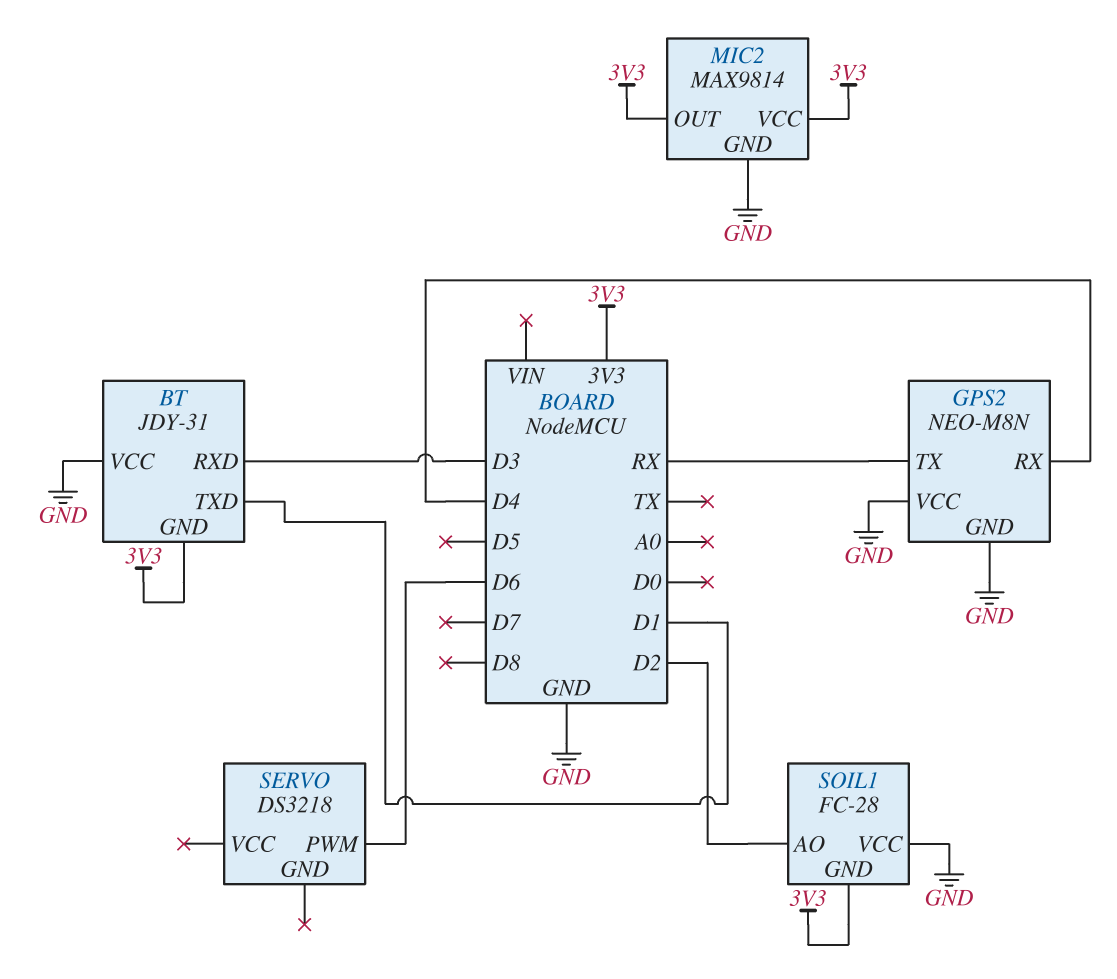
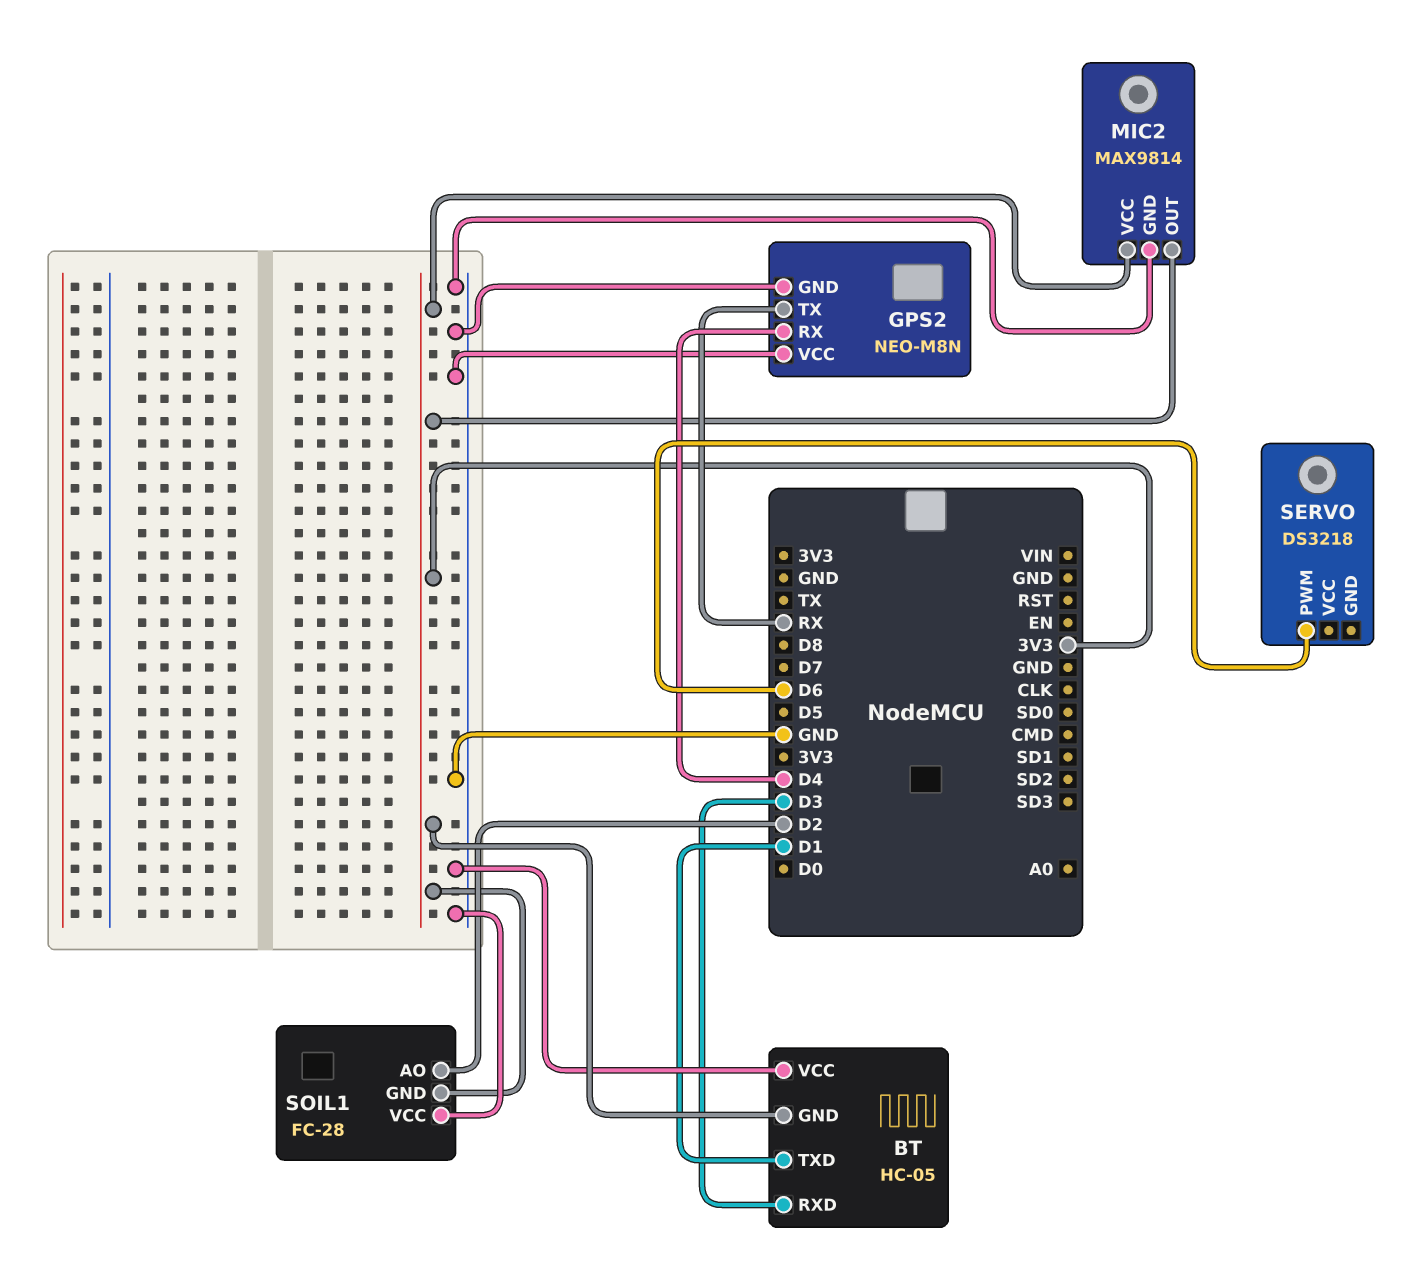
BT: JDY-31 -> HC-05

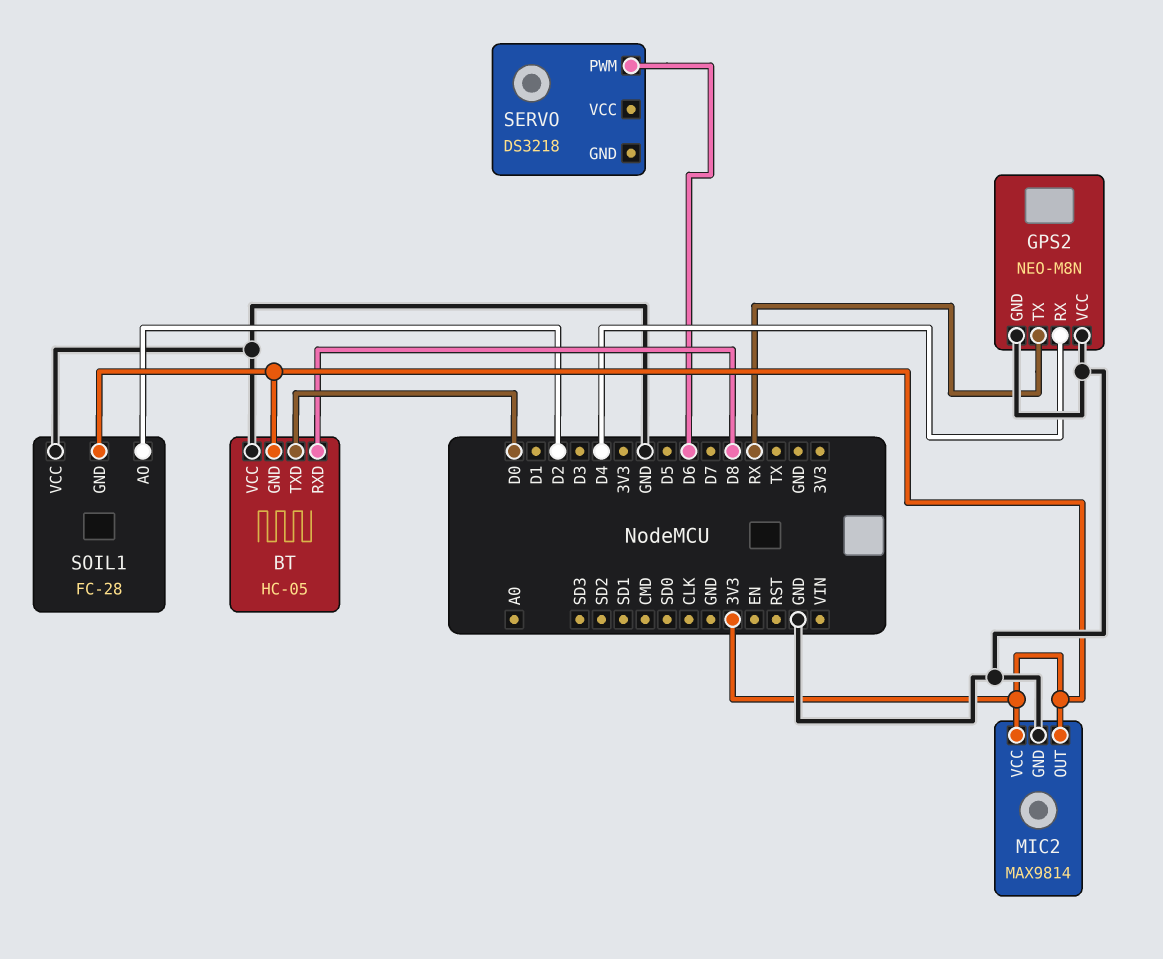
BT pin RXD: D3 -> D8
BT pin TXD: D1 -> D0

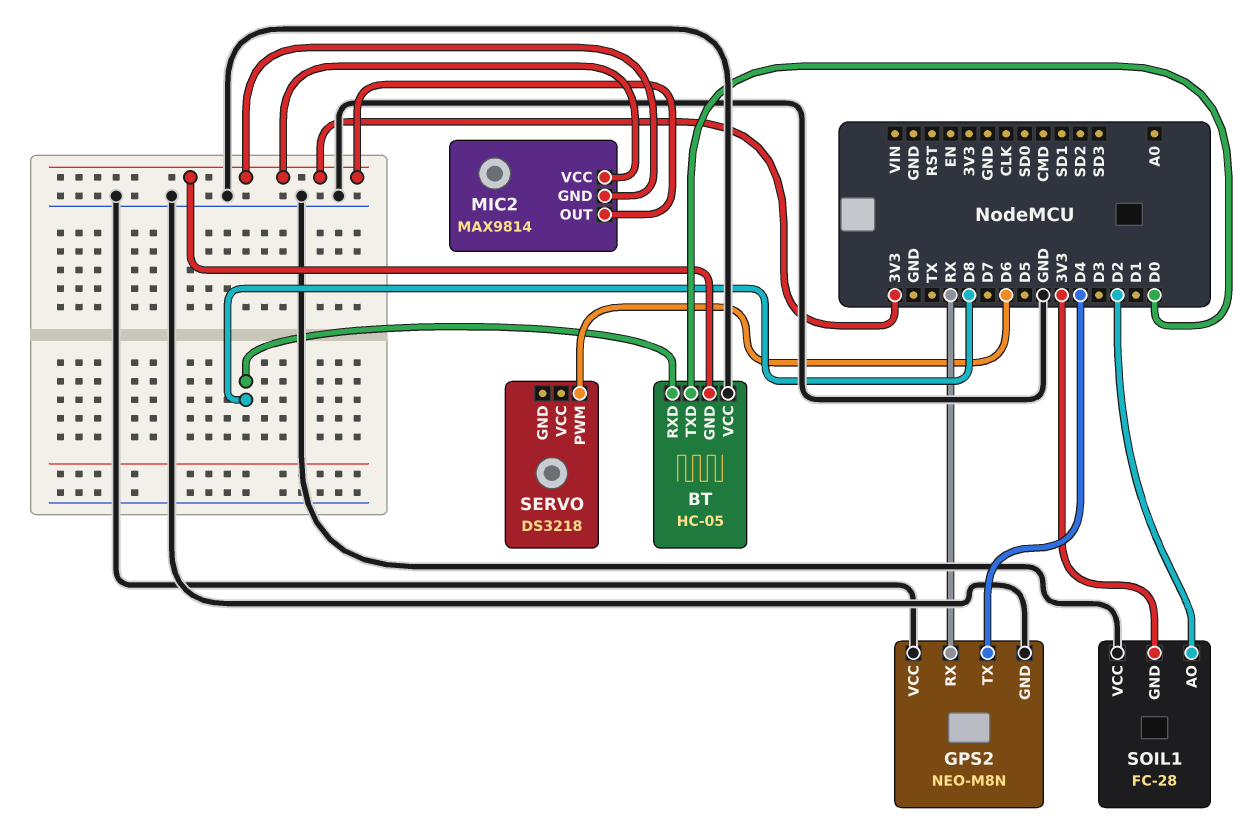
GPS2 pin RX: D4 -> RX
GPS2 pin TX: RX -> D4
MIC2 pin GND: GND -> 3V3

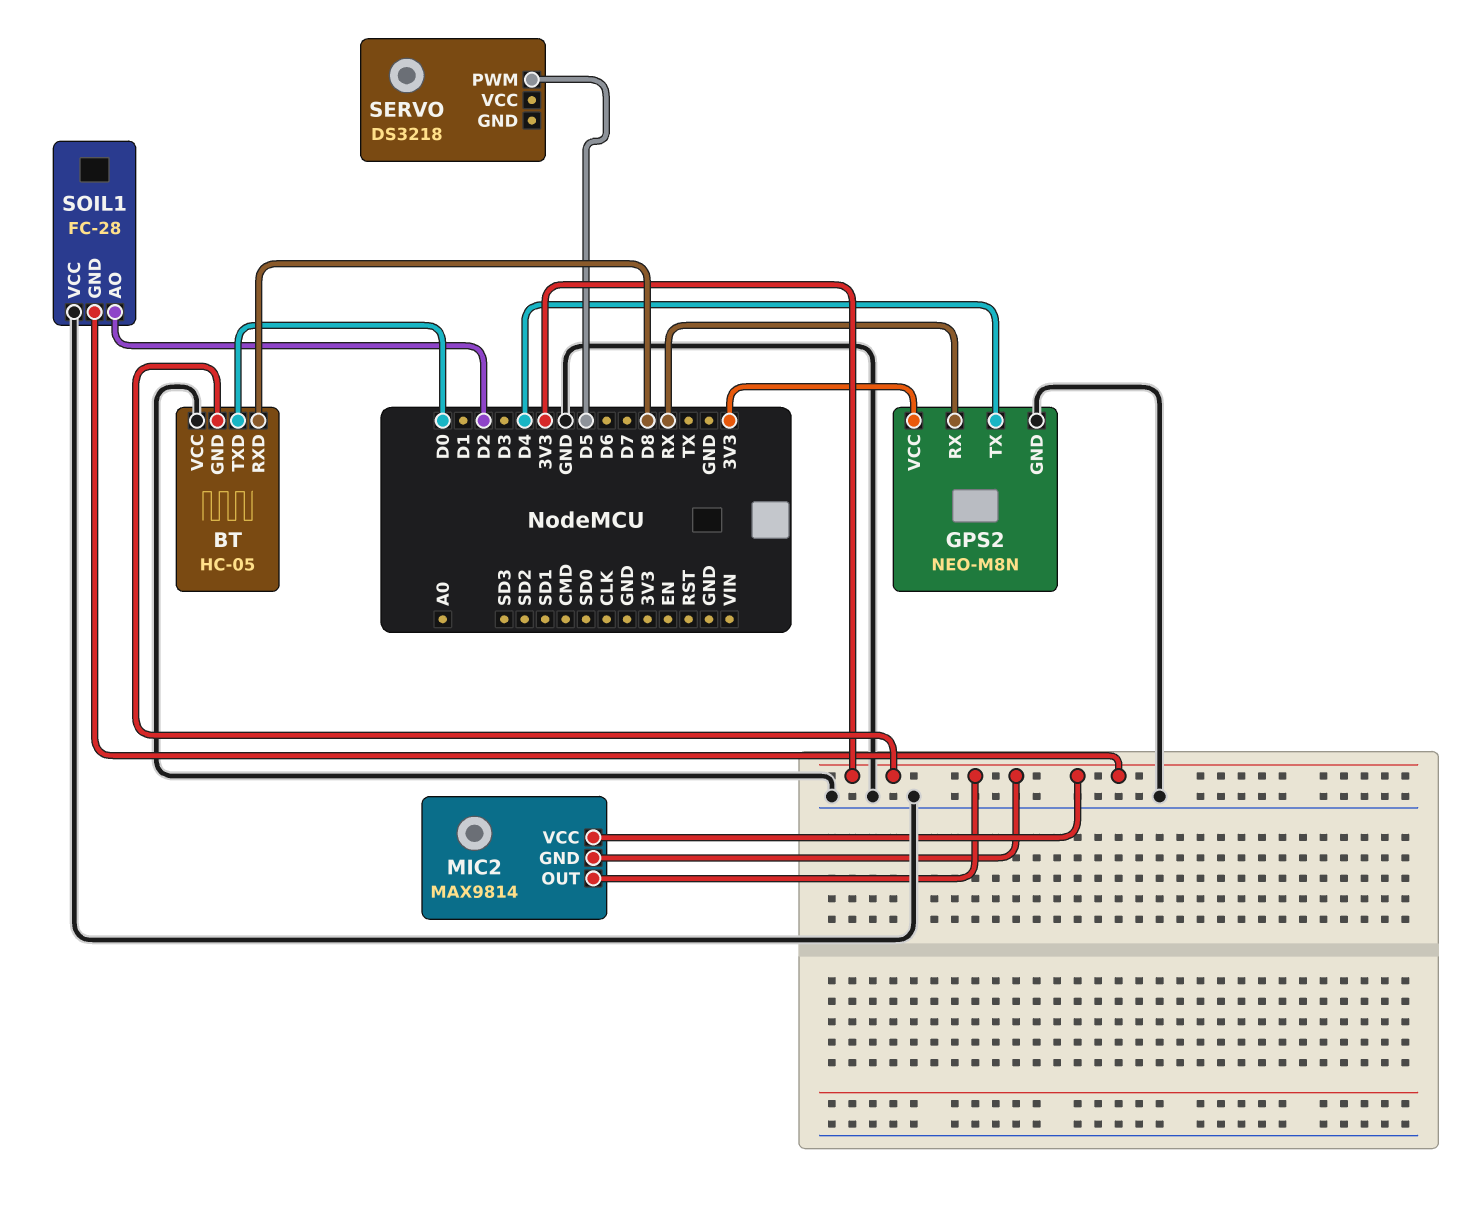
GPS2 pin VCC: GND -> 3V3
SERVO pin PWM: D6 -> D5

